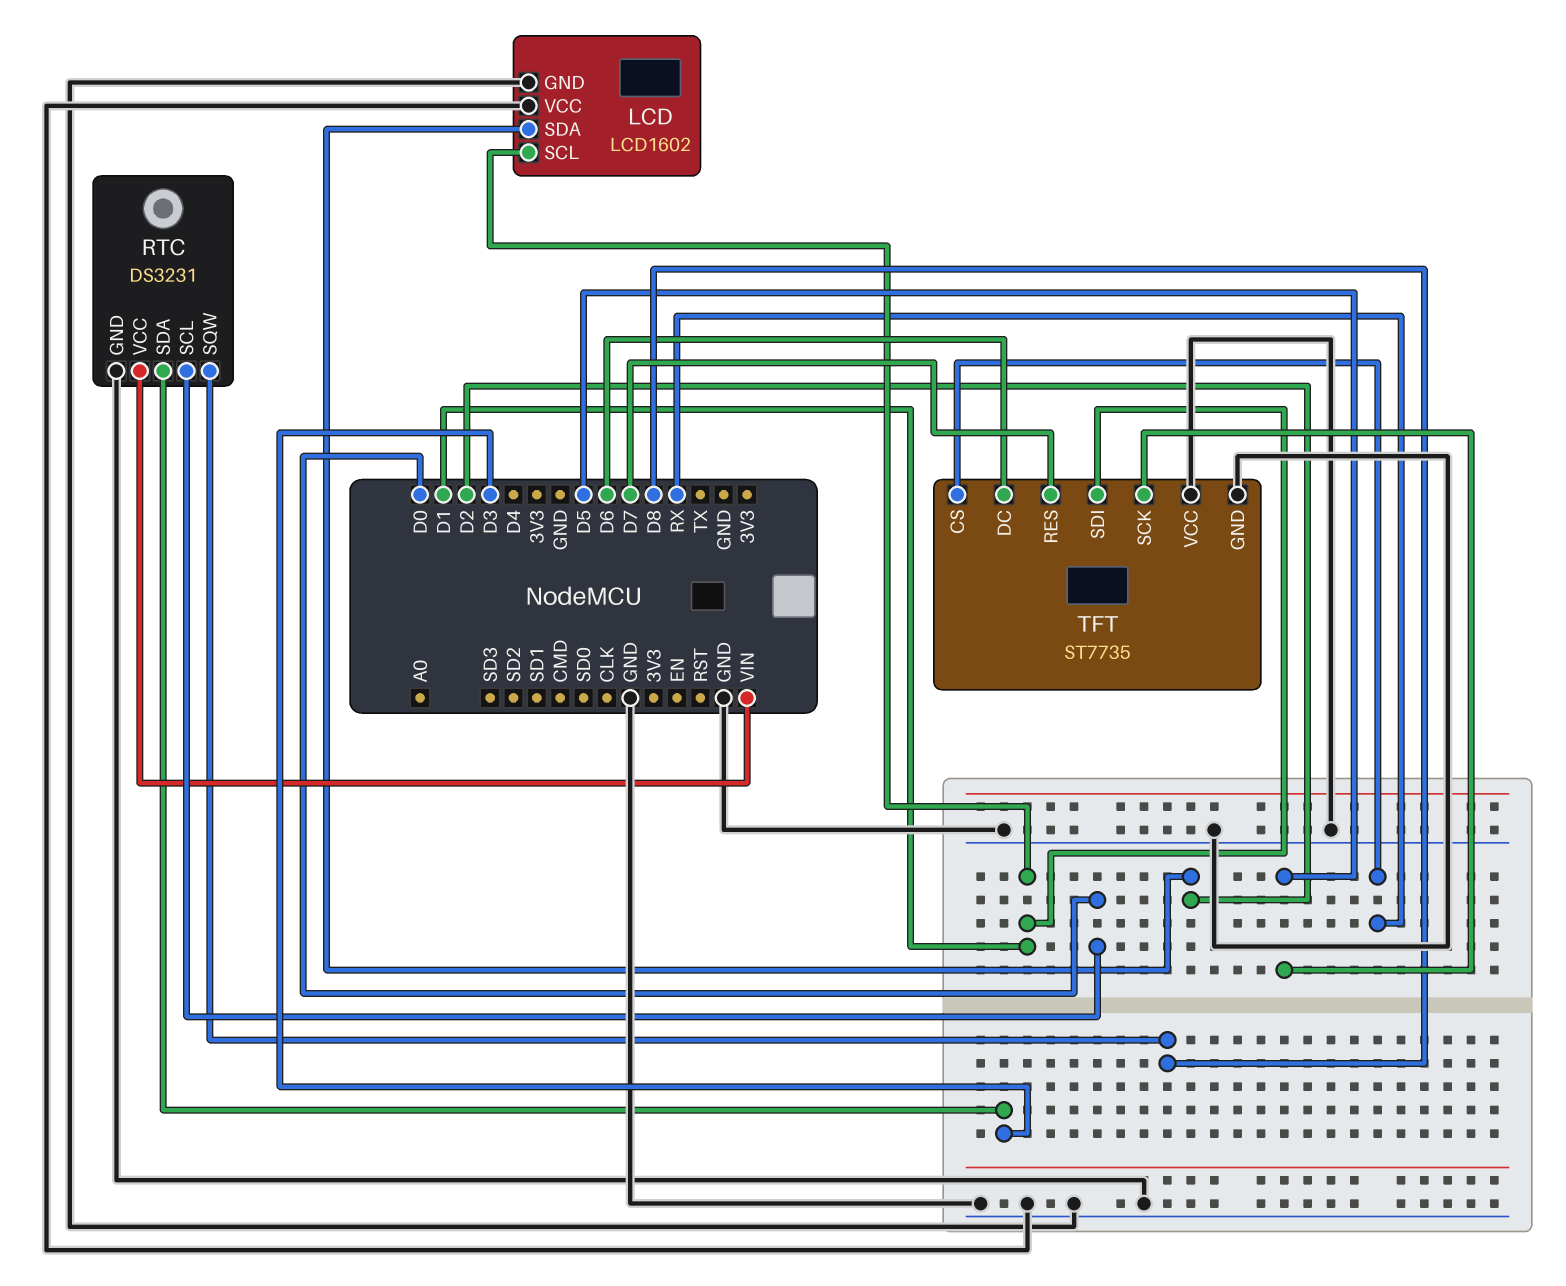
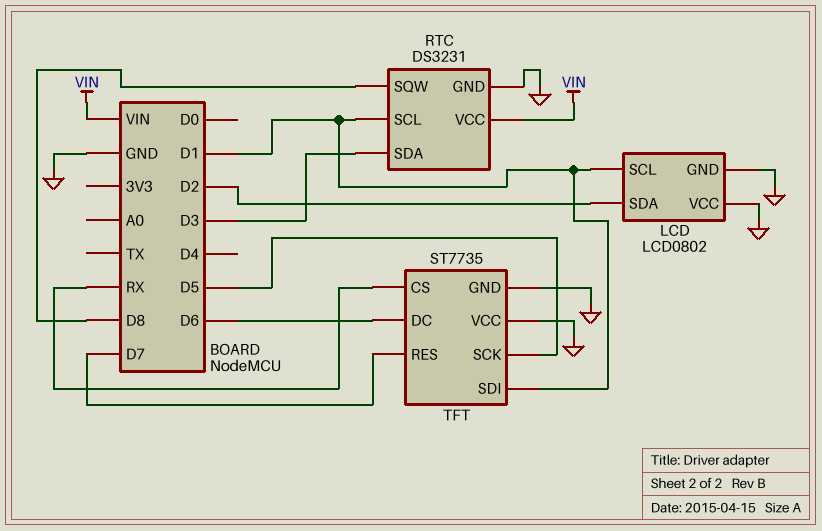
LCD: LCD1602 -> LCD0802
RTC pin SCL: D0 -> D1

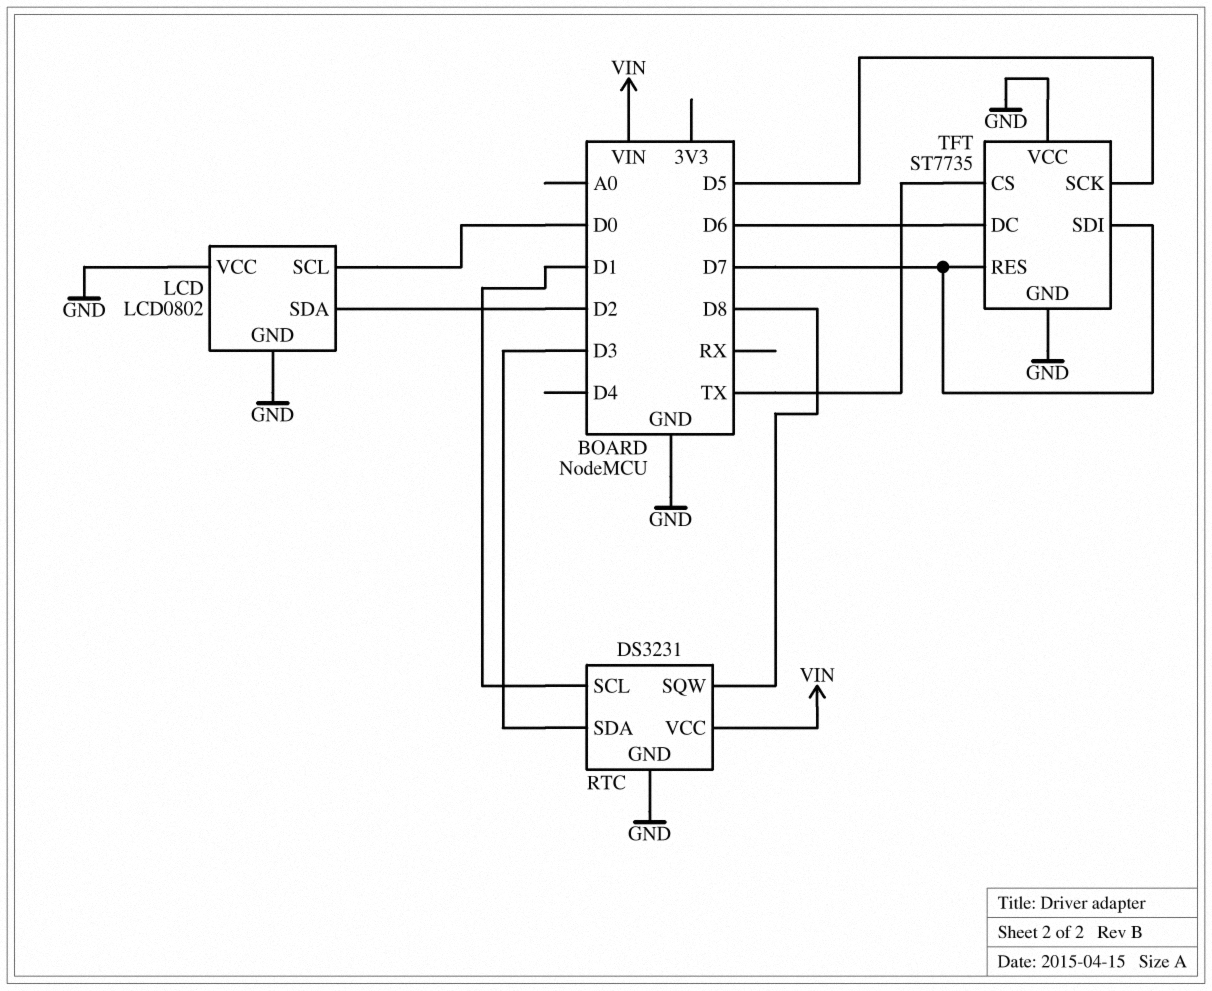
LCD pin SCL: D1 -> D0
TFT pin CS: RX -> TX
TFT pin SDI: D1 -> D7

